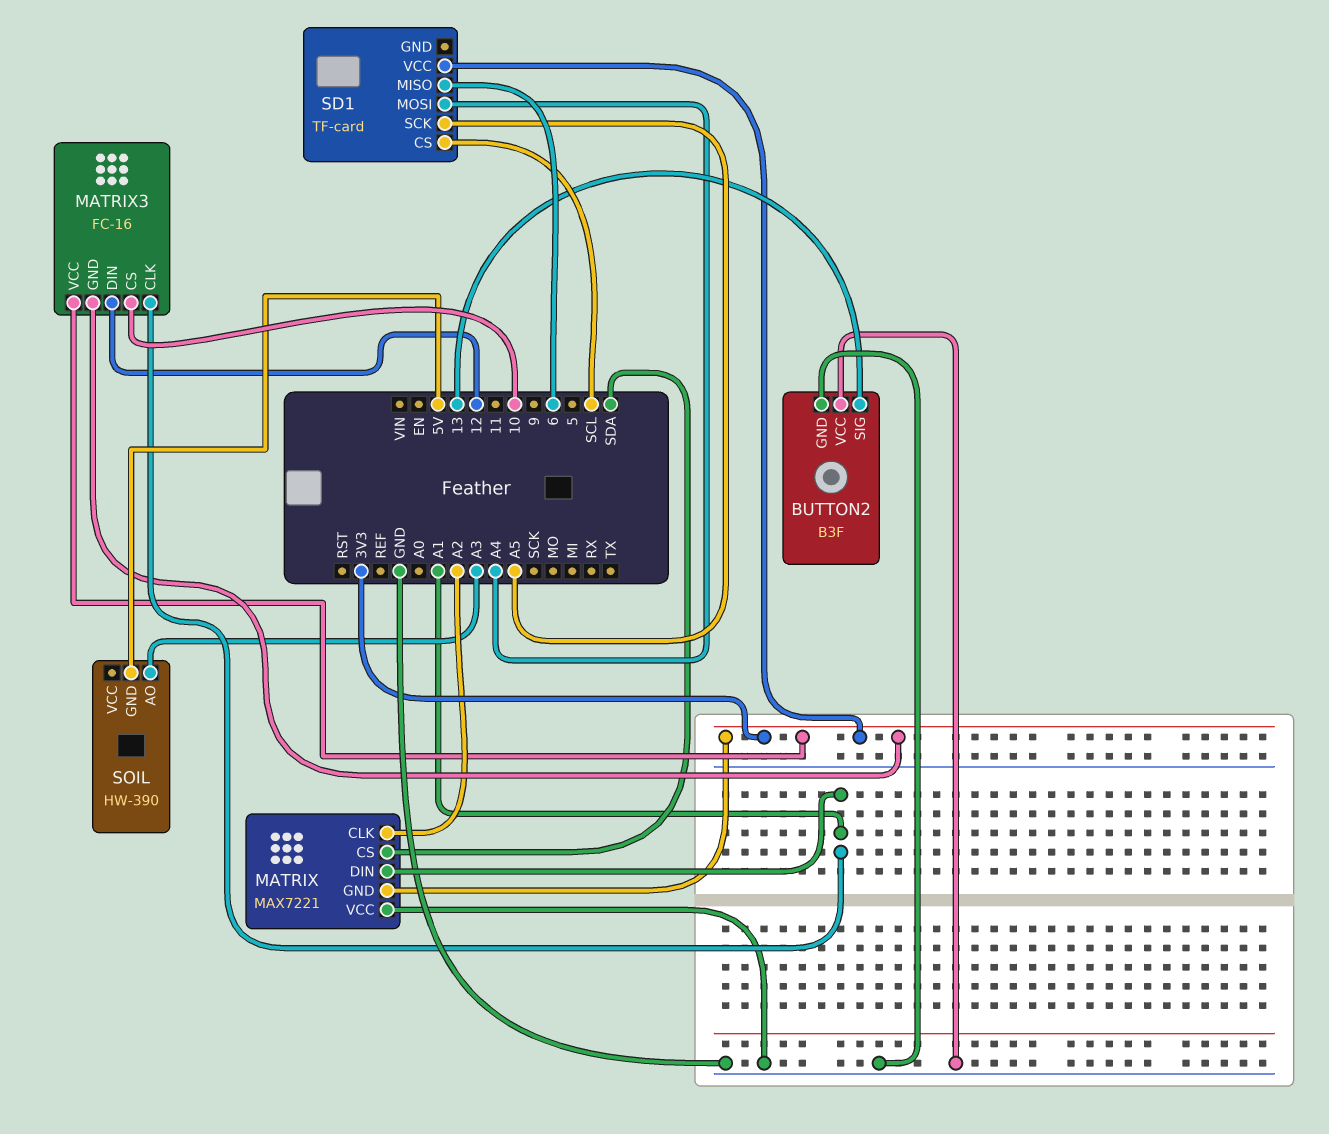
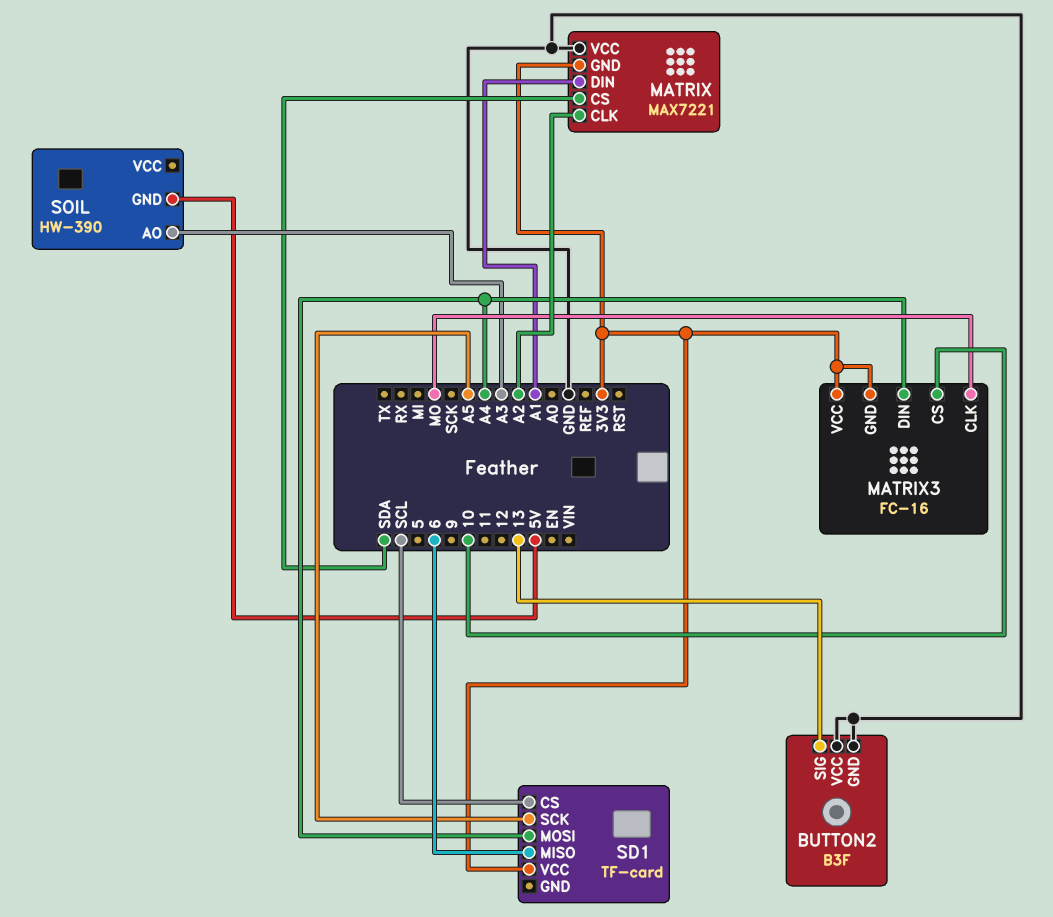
MATRIX3 pin CLK: A1 -> MO
MATRIX3 pin DIN: 12 -> A4

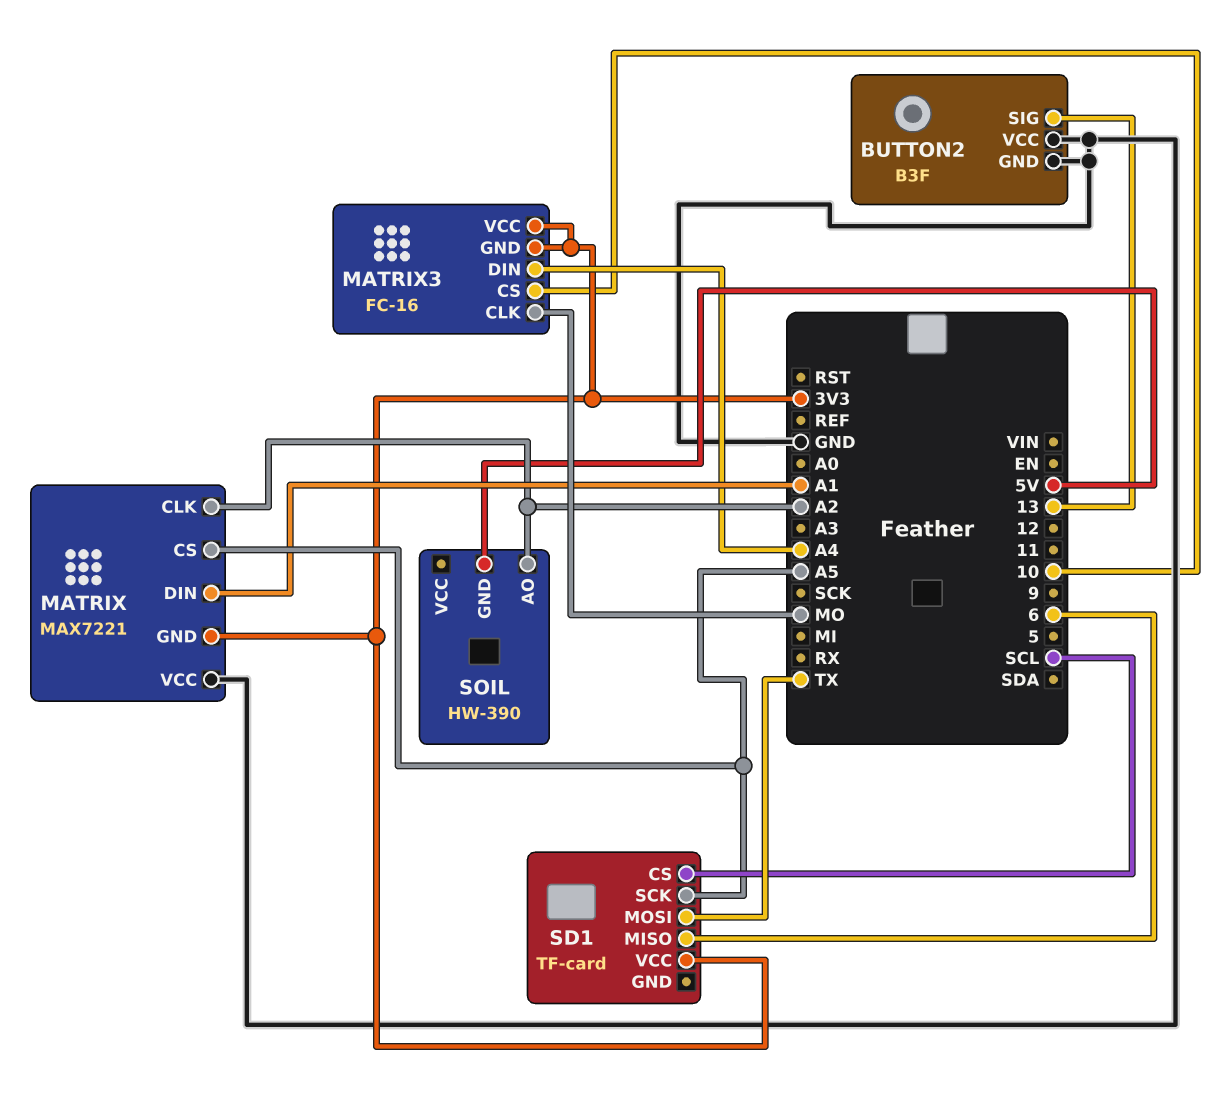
MATRIX pin CS: SDA -> A5
SD1 pin MOSI: A4 -> TX
SOIL pin AO: A3 -> A2

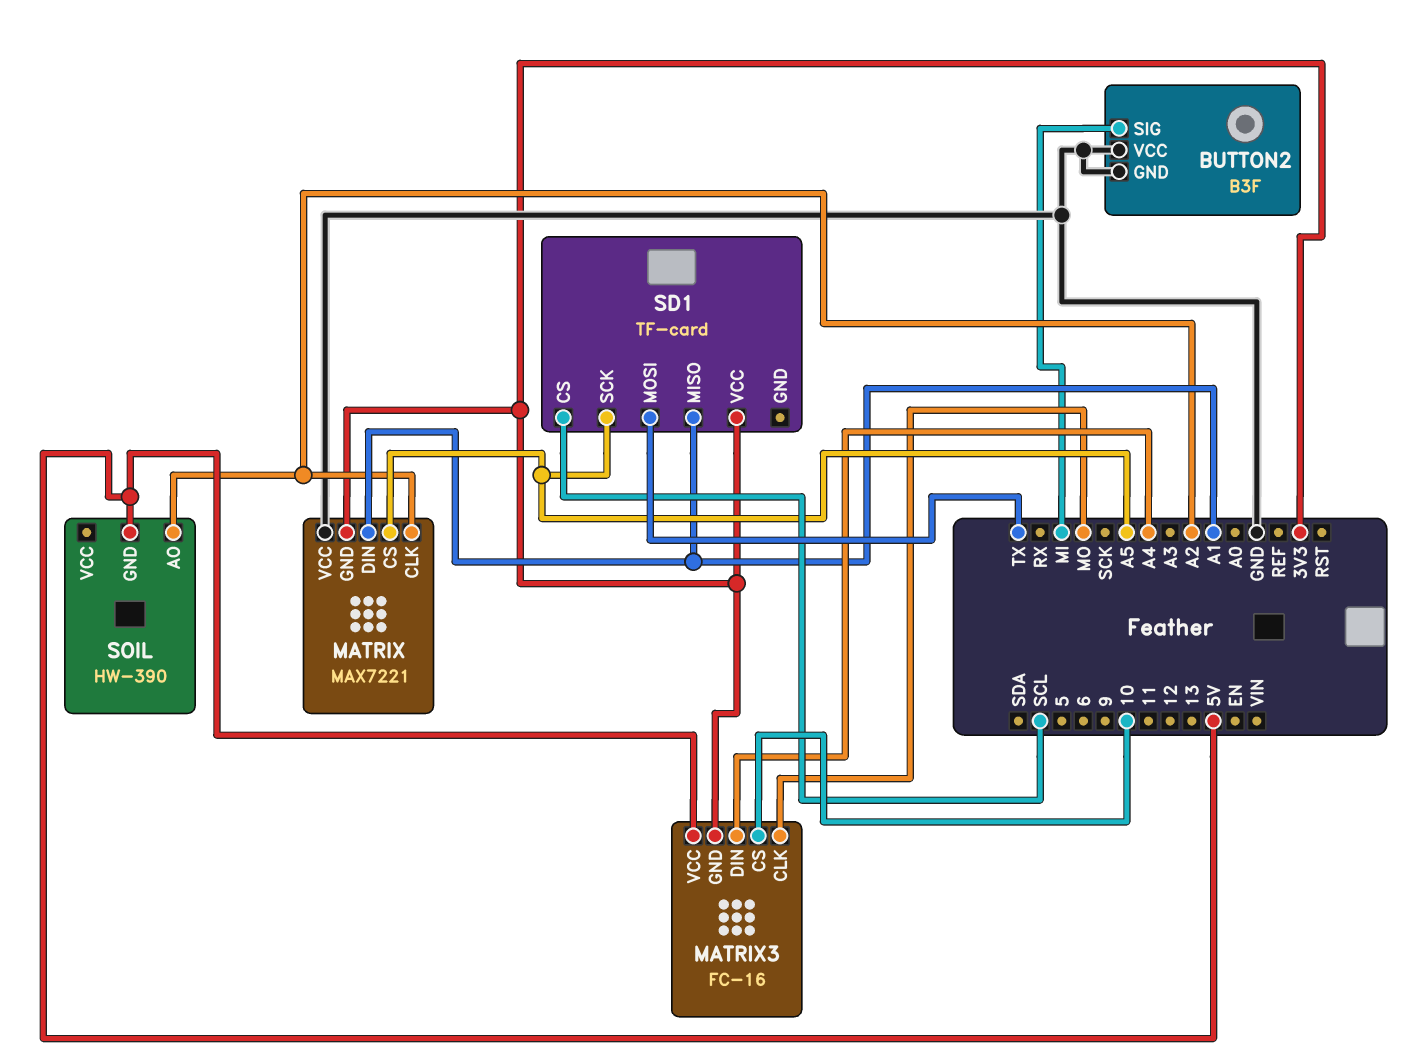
BUTTON2 pin SIG: 13 -> MI
MATRIX3 pin VCC: 3V3 -> 5V
SD1 pin MISO: 6 -> A1

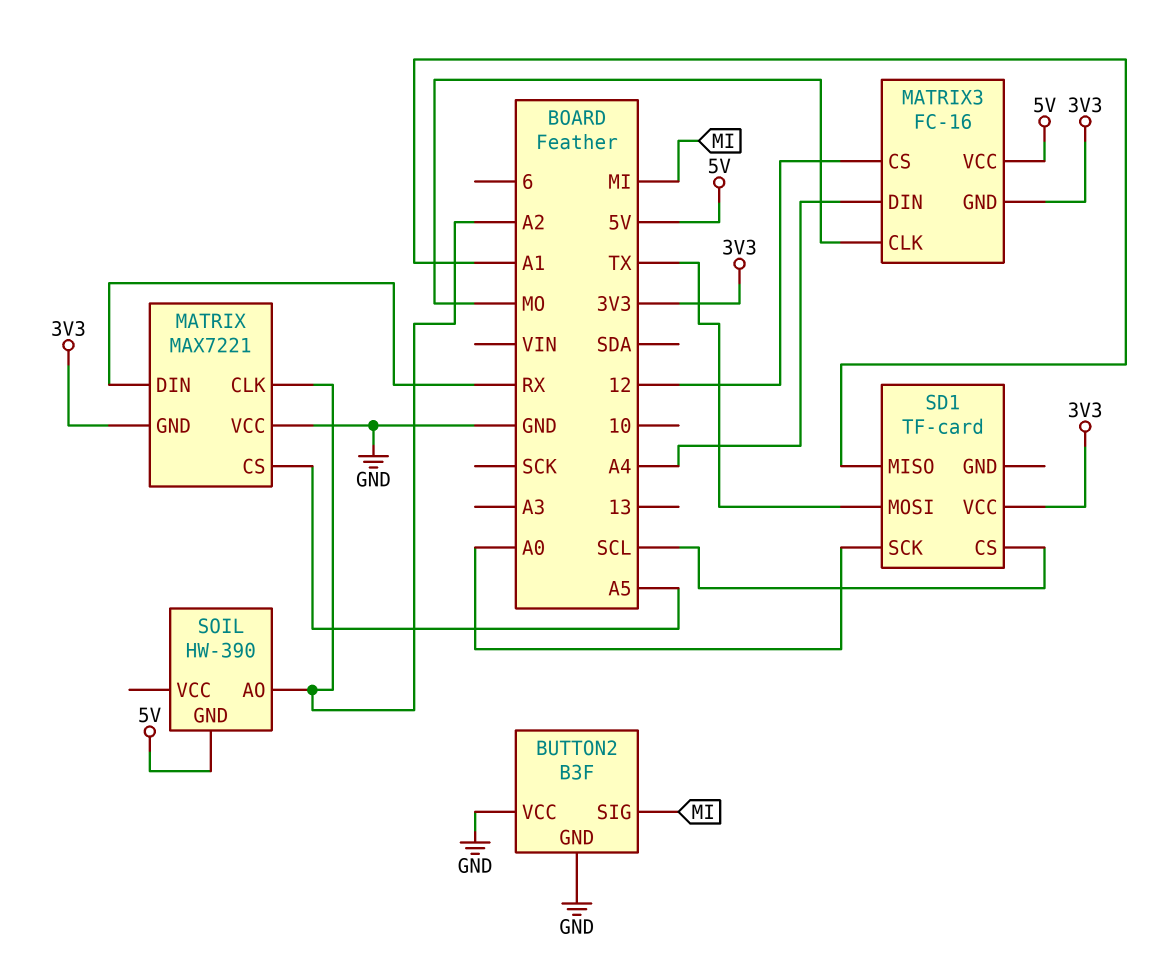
MATRIX pin DIN: A1 -> RX
MATRIX3 pin CS: 10 -> 12
SD1 pin SCK: A5 -> A0

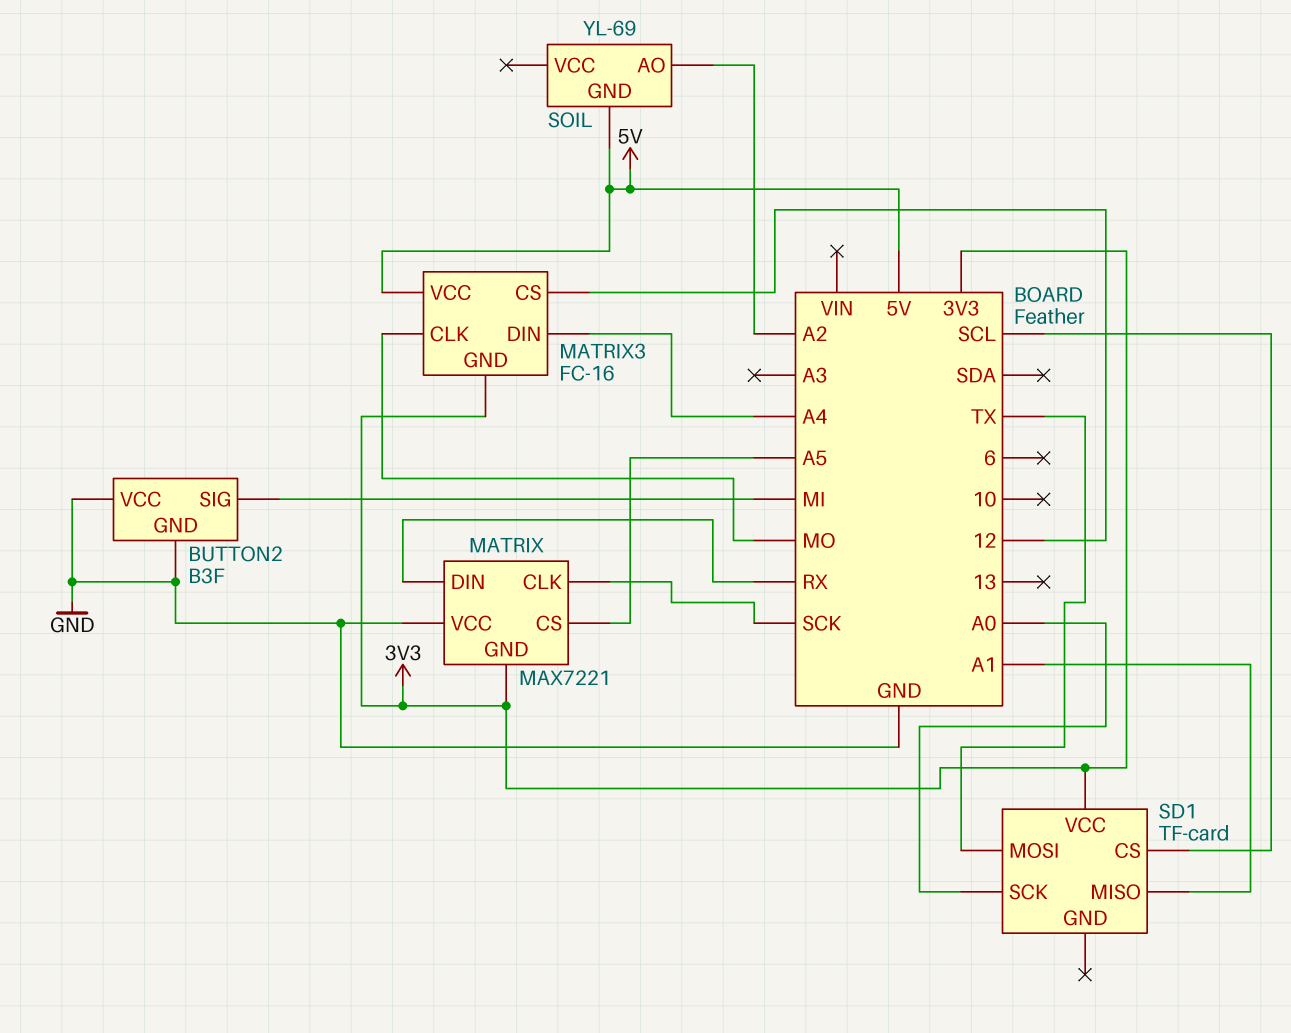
MATRIX pin CLK: A2 -> SCK
SOIL: HW-390 -> YL-69

